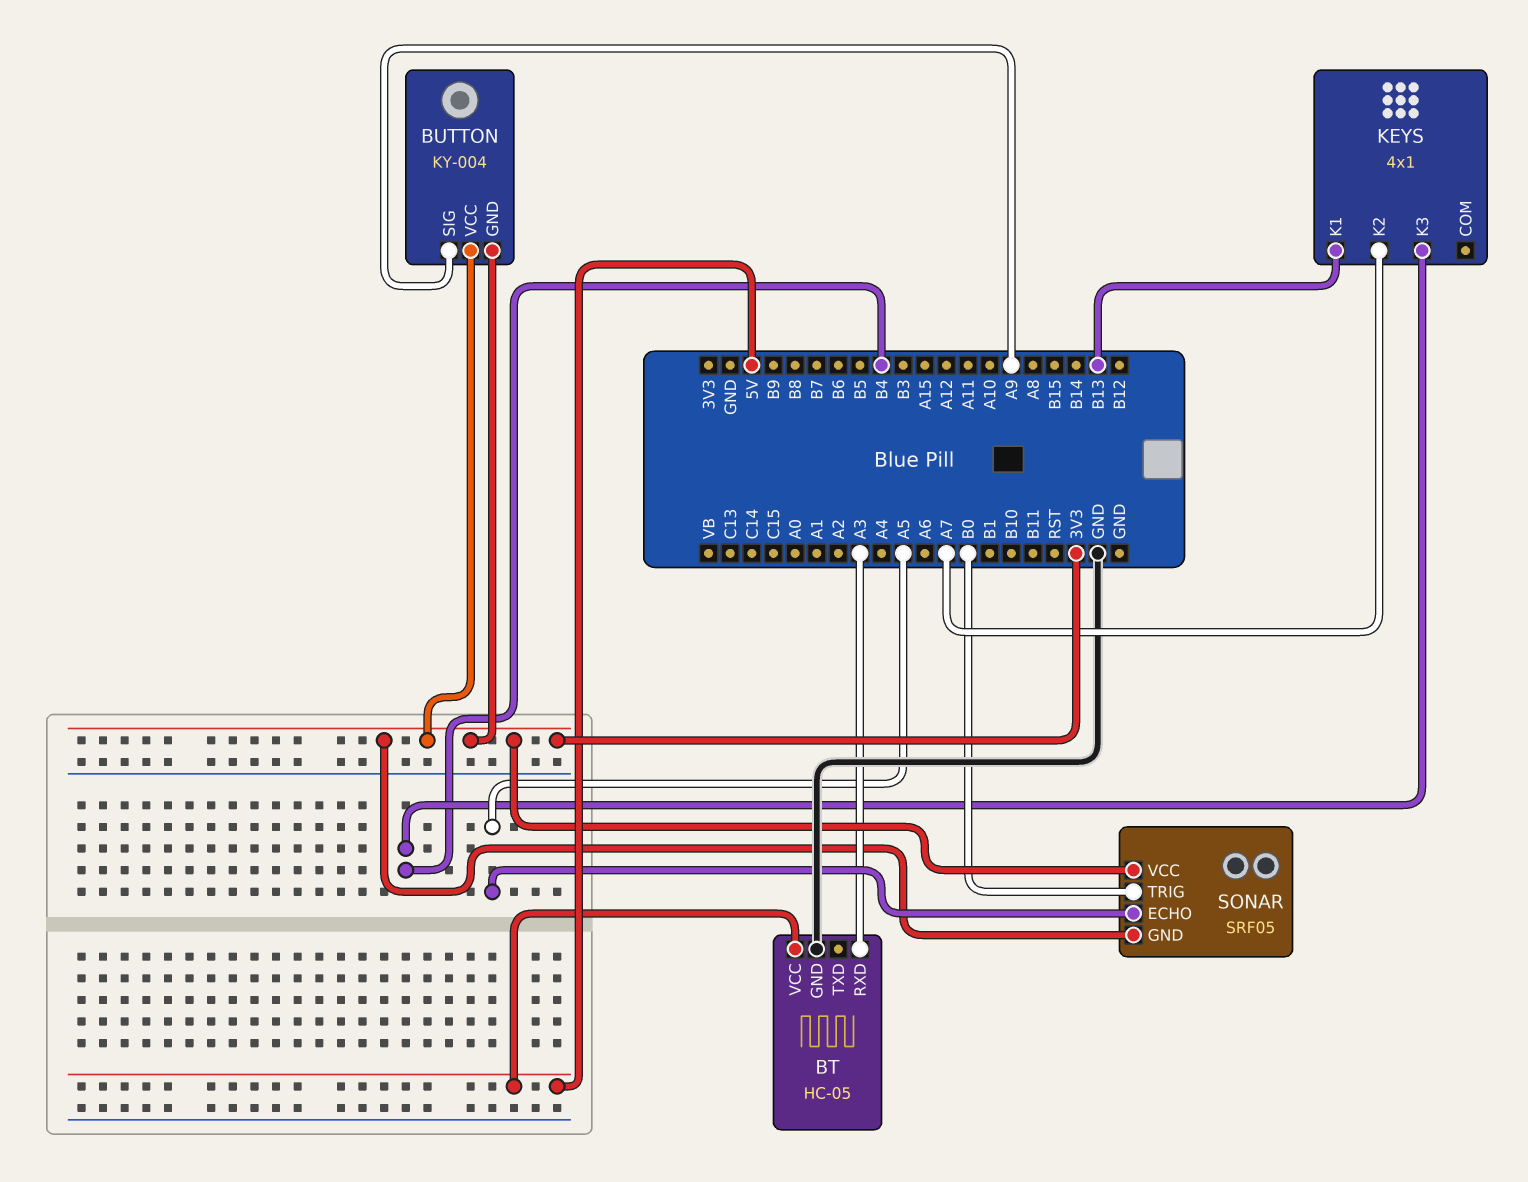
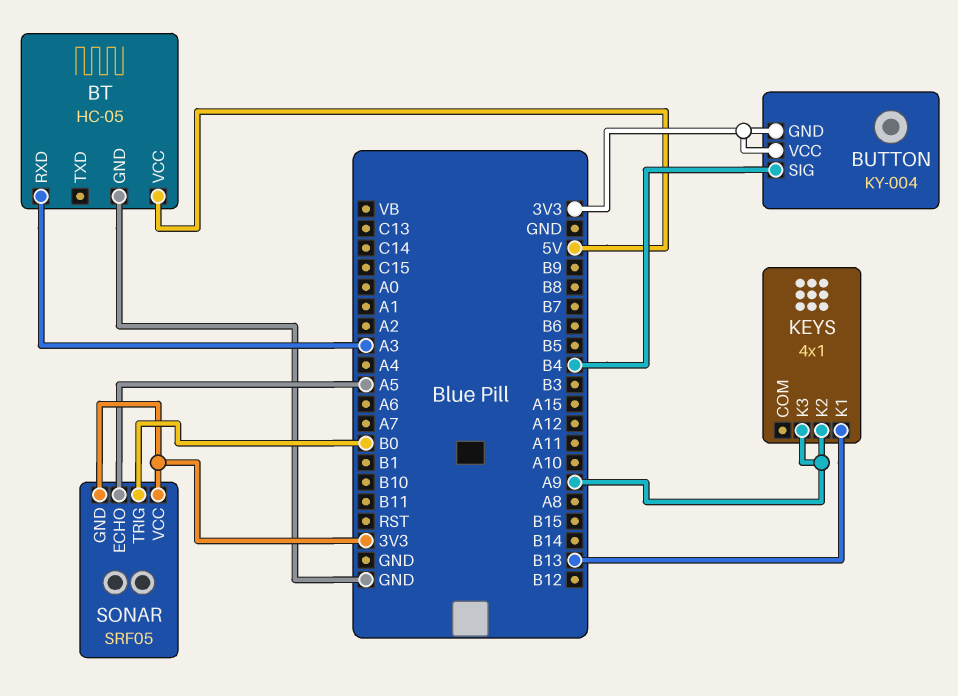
BUTTON pin SIG: A9 -> B4
KEYS pin K2: A7 -> A9
KEYS pin K3: B4 -> A9

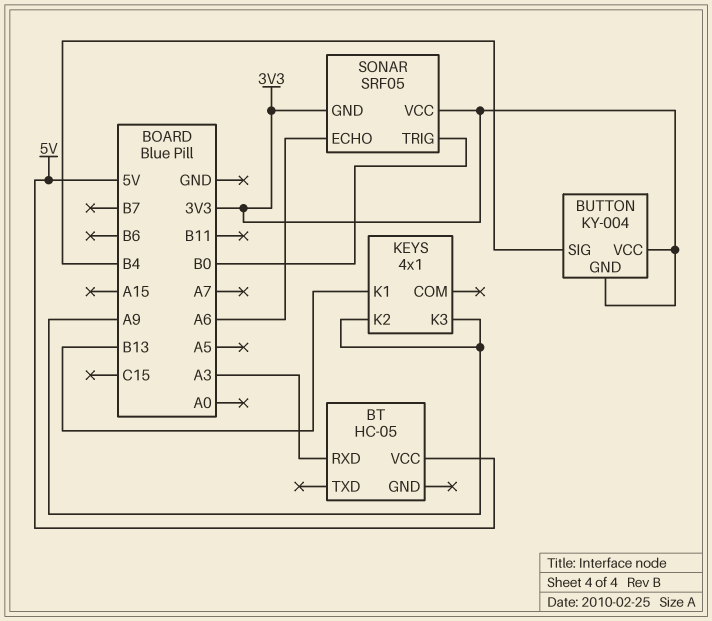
BT pin GND: GND -> none
SONAR pin ECHO: A5 -> A6

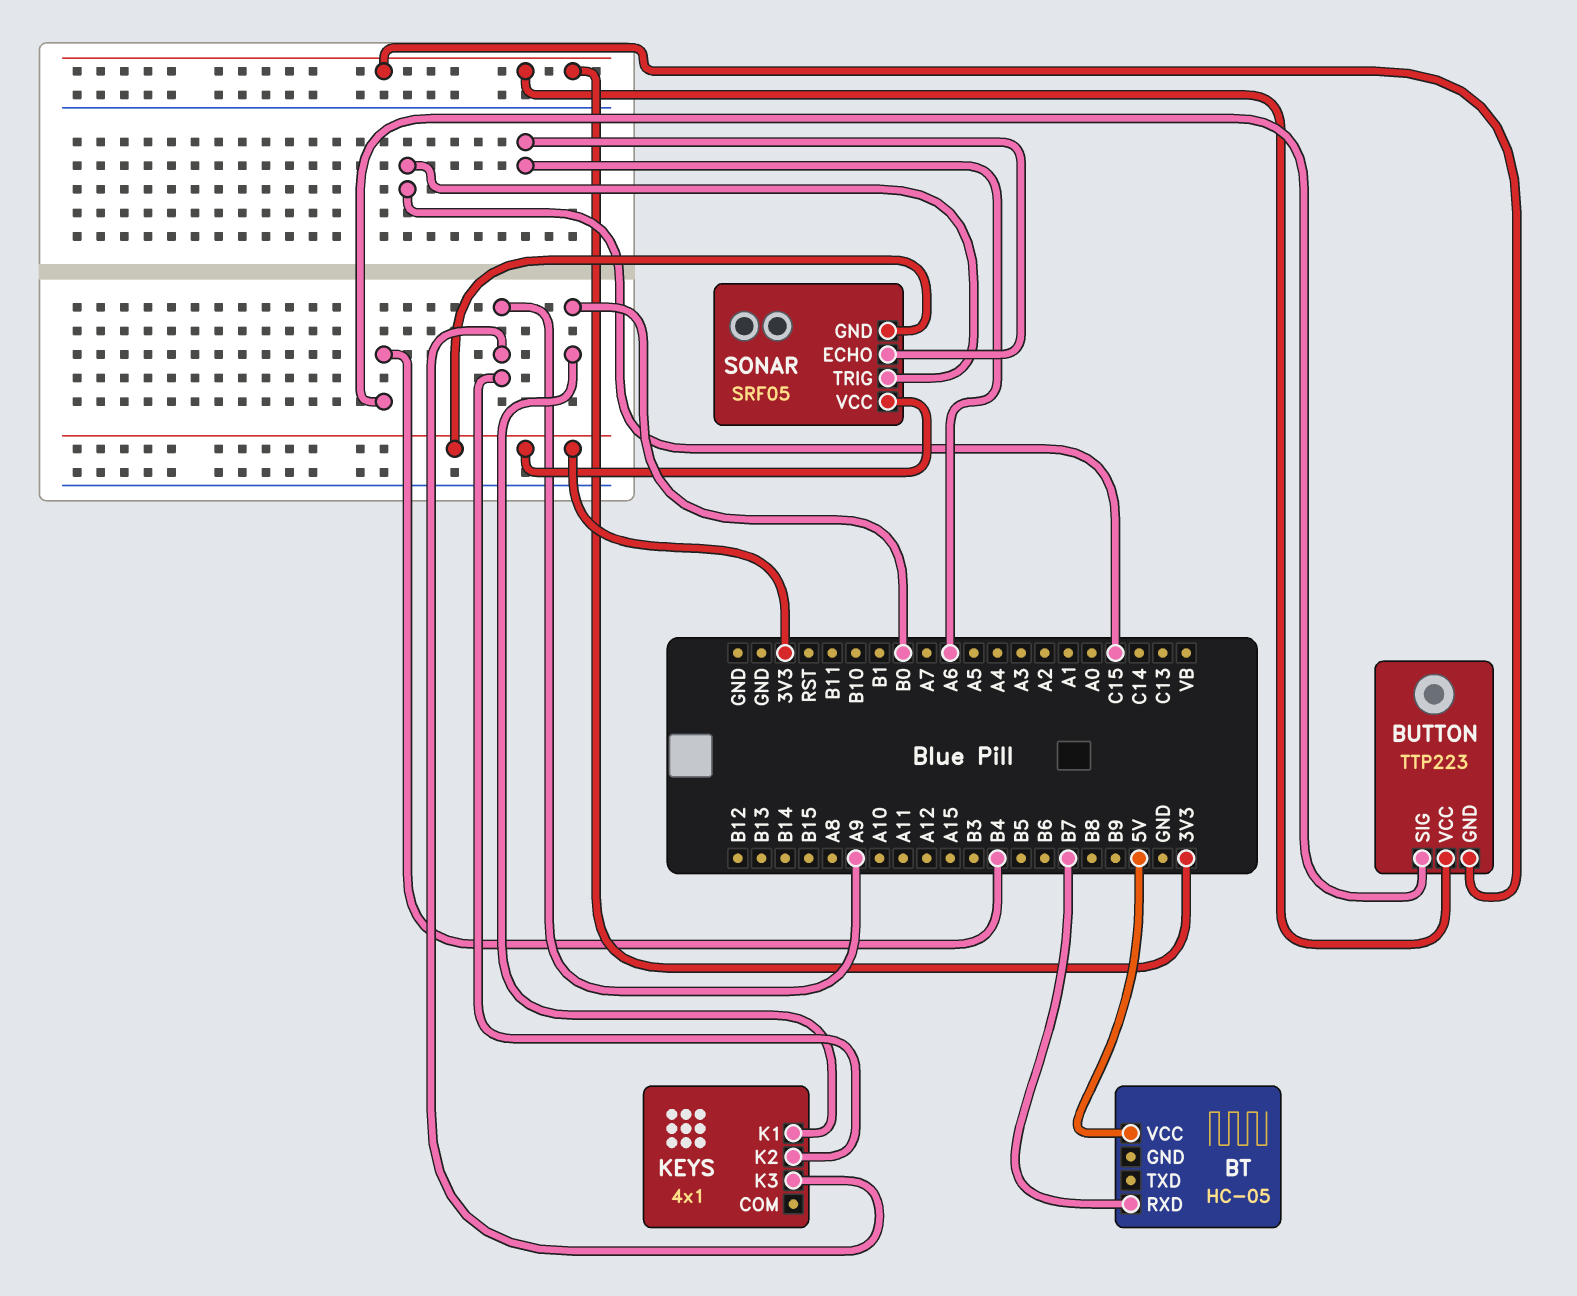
BT pin RXD: A3 -> B7
BUTTON: KY-004 -> TTP223
KEYS pin K1: B13 -> B0
SONAR pin TRIG: B0 -> C15

